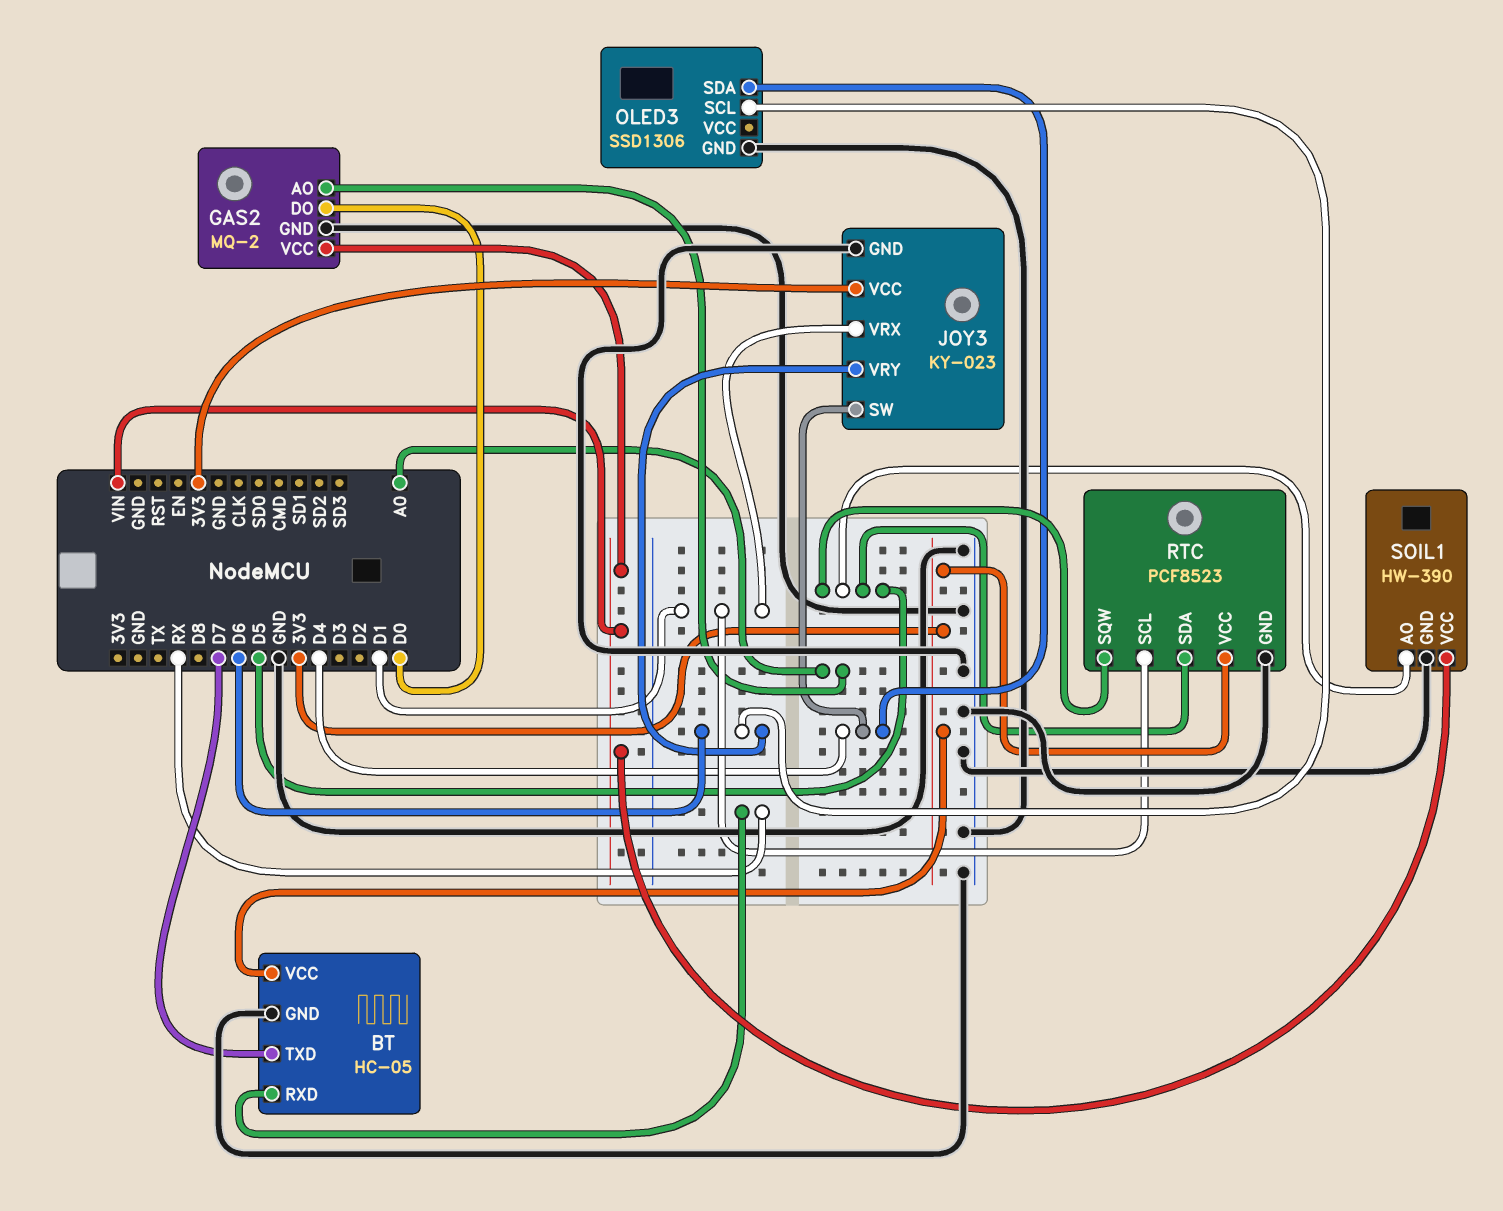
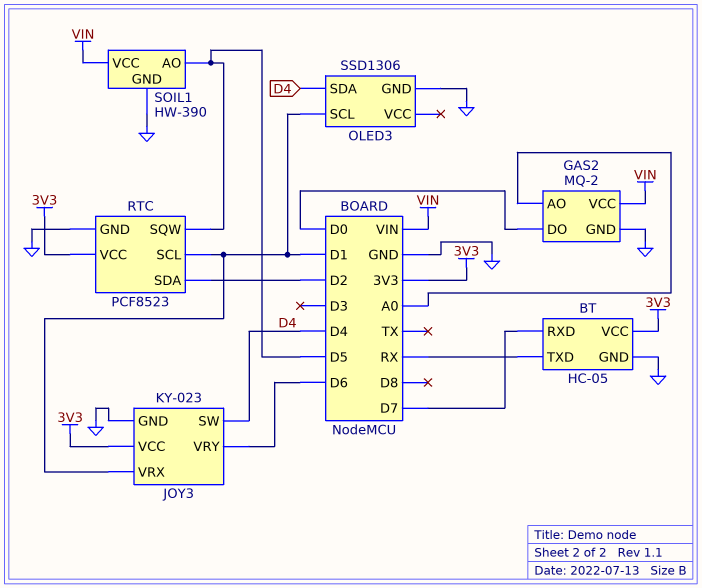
BT pin RXD: RX -> D7
BT pin TXD: D7 -> RX
OLED3 pin SCL: D6 -> D1
RTC pin SDA: D5 -> D2

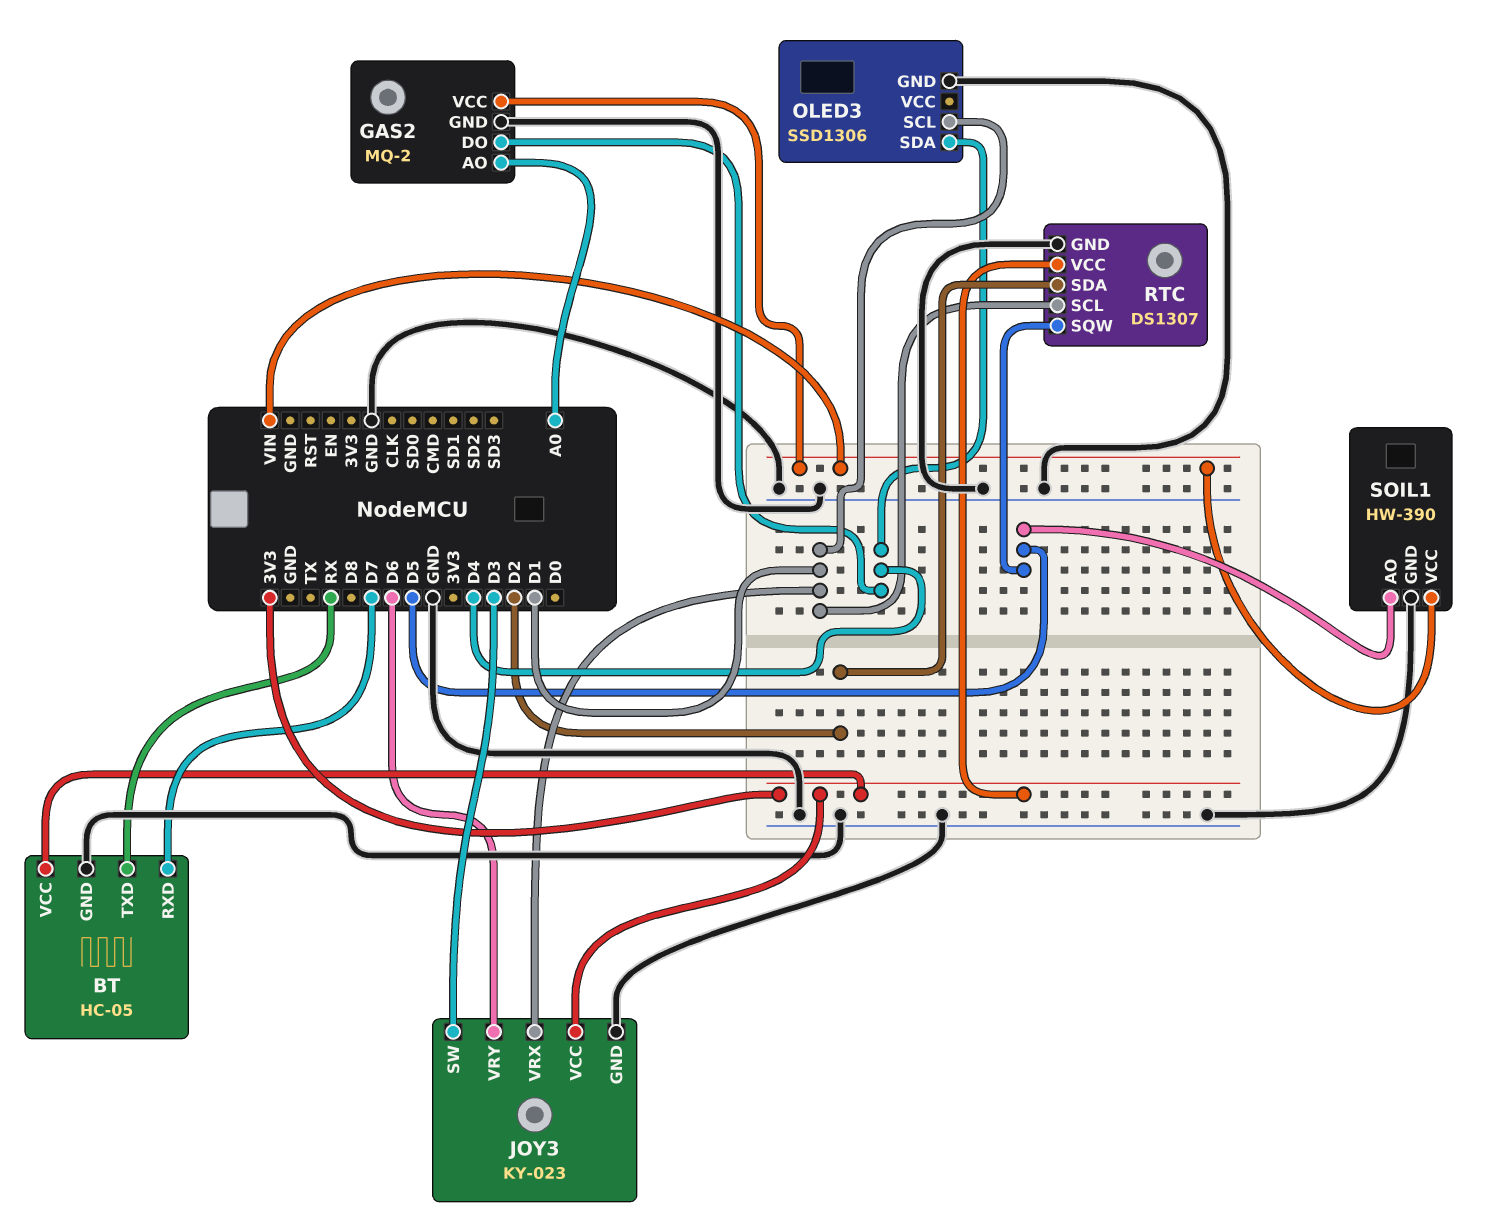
GAS2 pin DO: D0 -> D4
JOY3 pin SW: D4 -> D3
RTC: PCF8523 -> DS1307

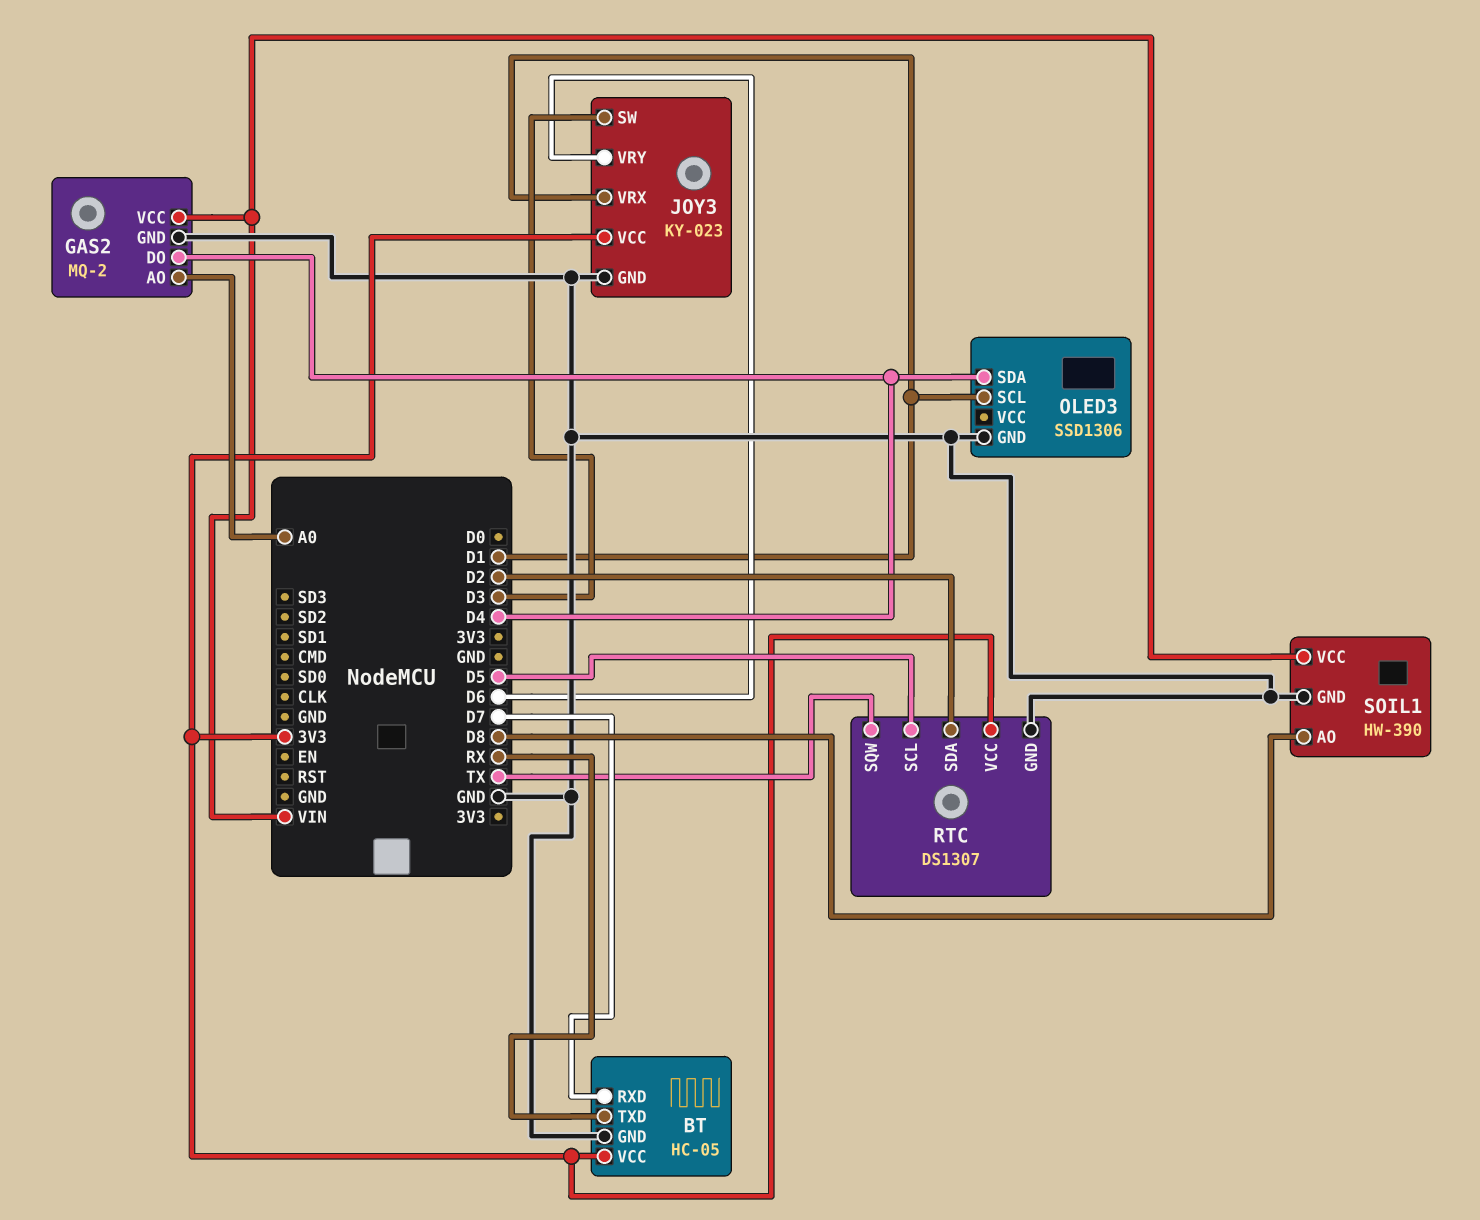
RTC pin SCL: D1 -> D5
RTC pin SQW: D5 -> TX
SOIL1 pin AO: D5 -> D8

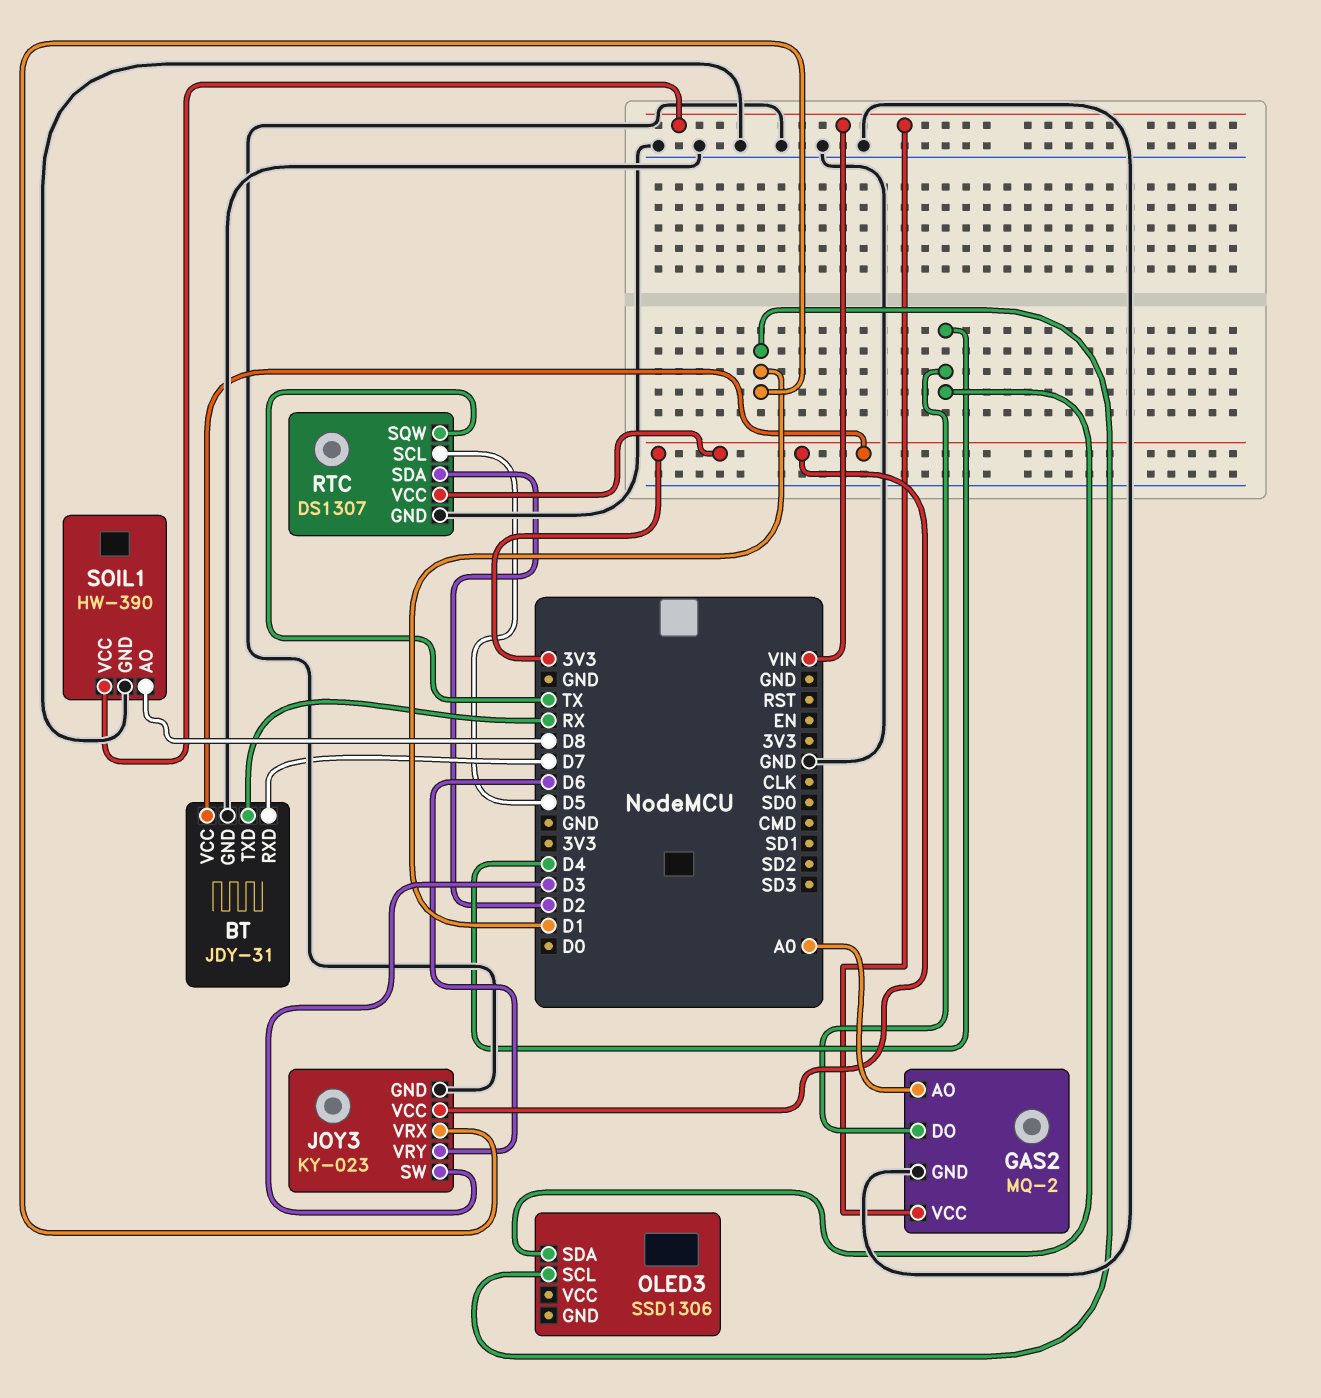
BT: HC-05 -> JDY-31
OLED3 pin GND: GND -> none

